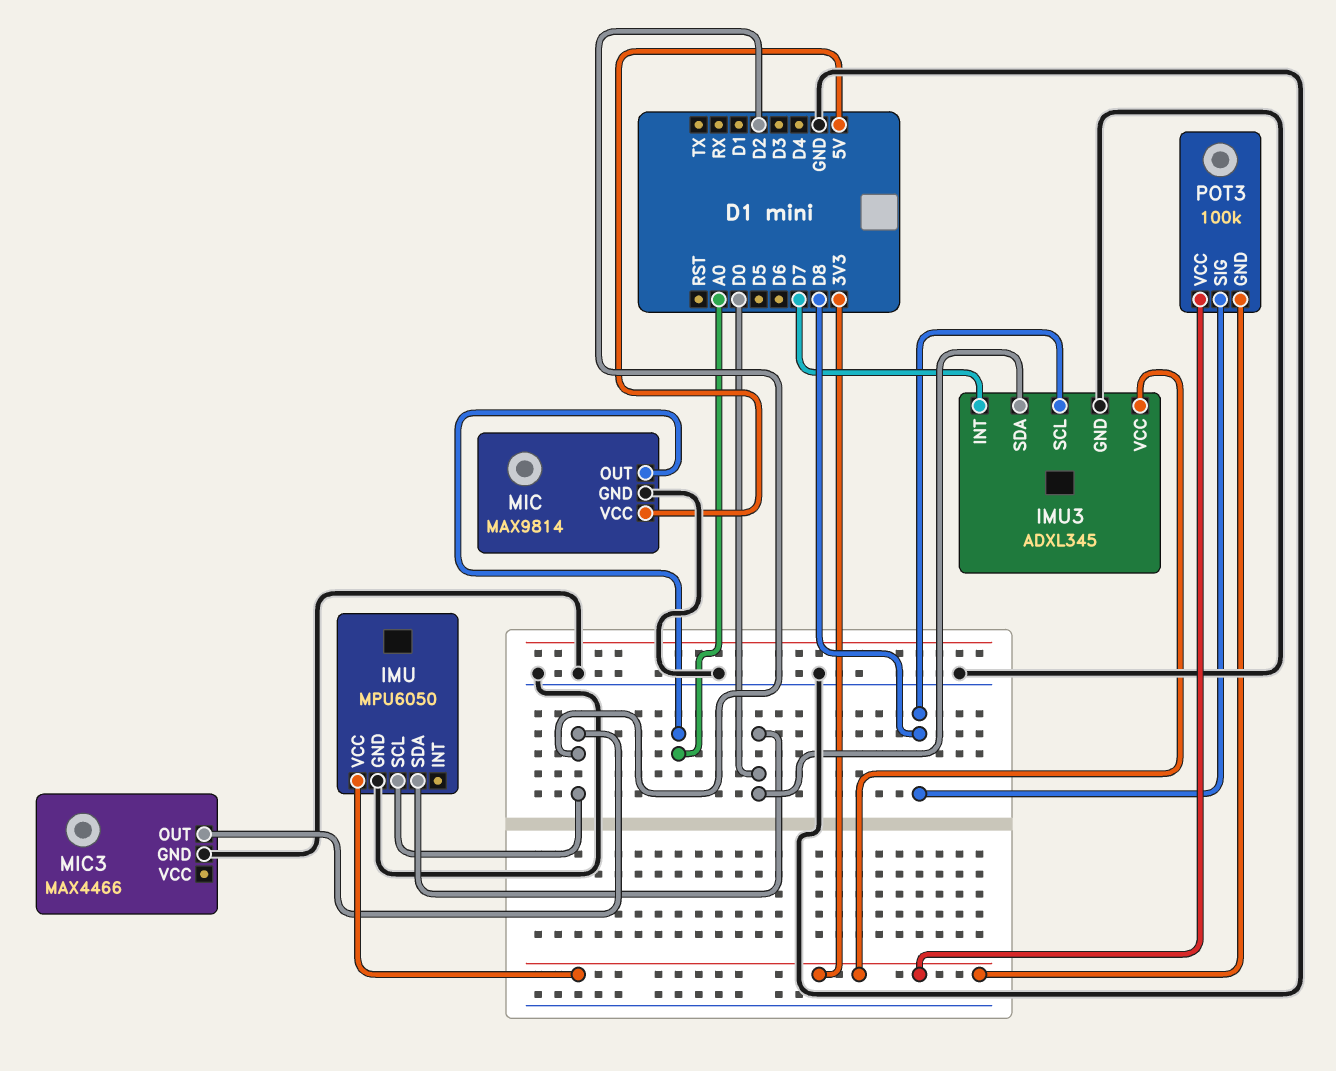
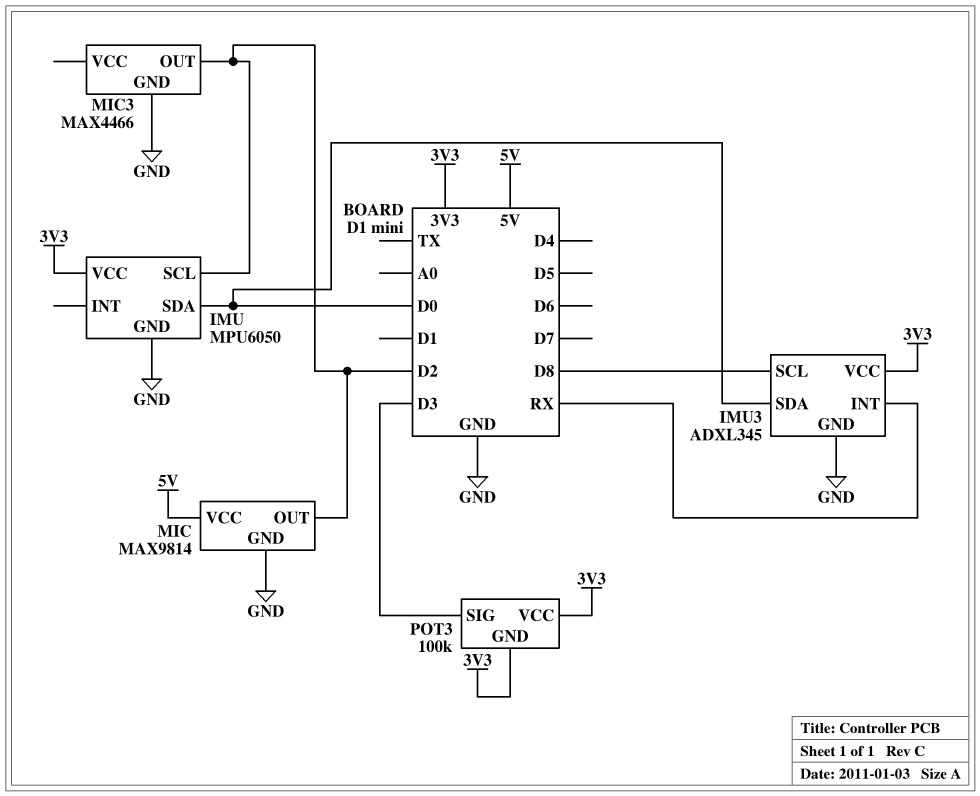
IMU3 pin INT: D7 -> RX
MIC pin OUT: A0 -> D2
POT3 pin SIG: D8 -> D3

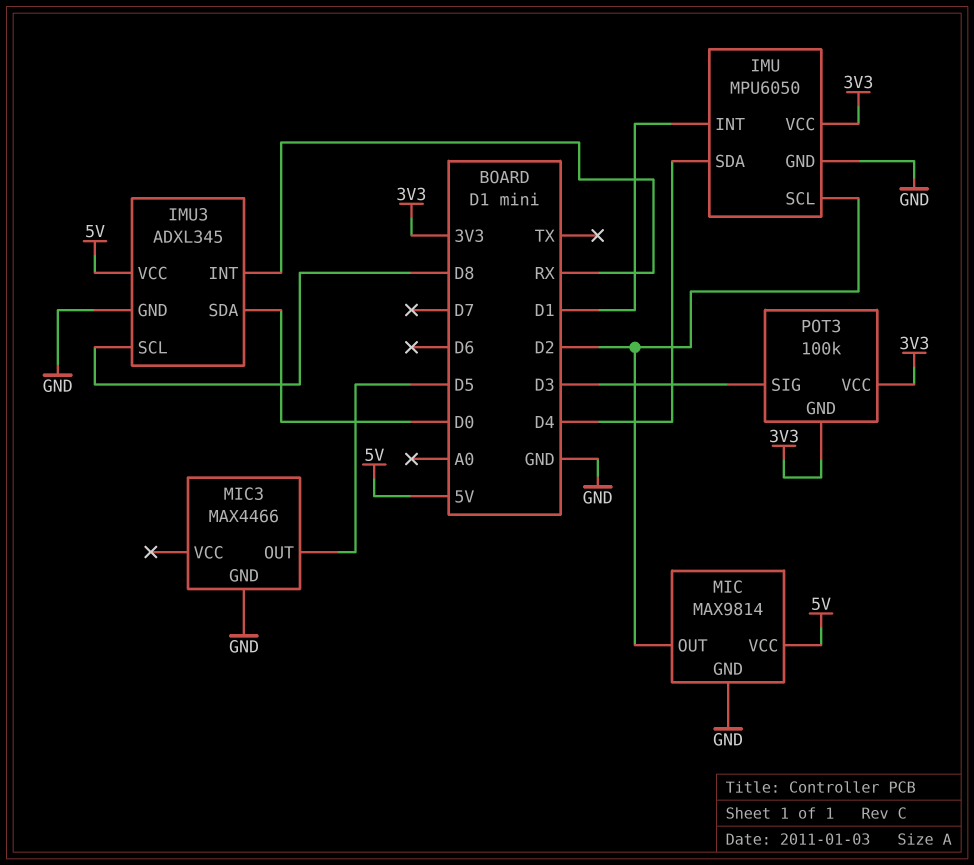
IMU pin INT: none -> D1
IMU pin SDA: D0 -> D4
IMU3 pin VCC: 3V3 -> 5V
MIC3 pin OUT: D2 -> D5

